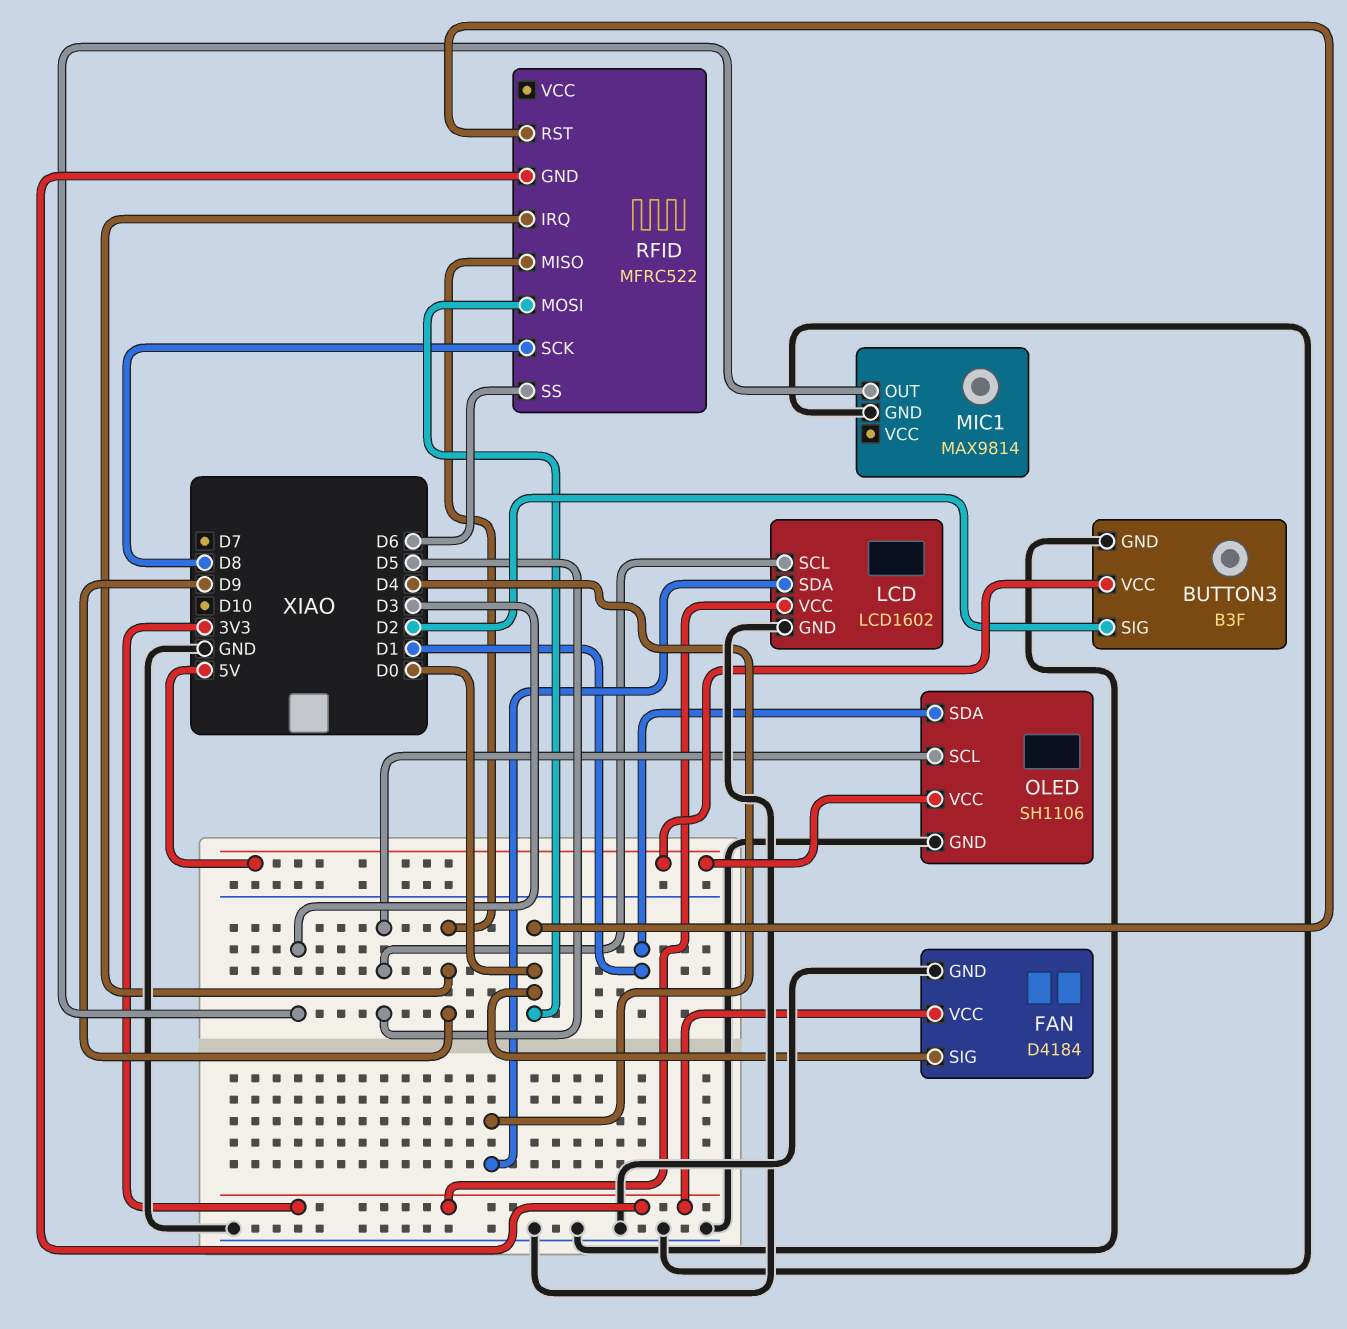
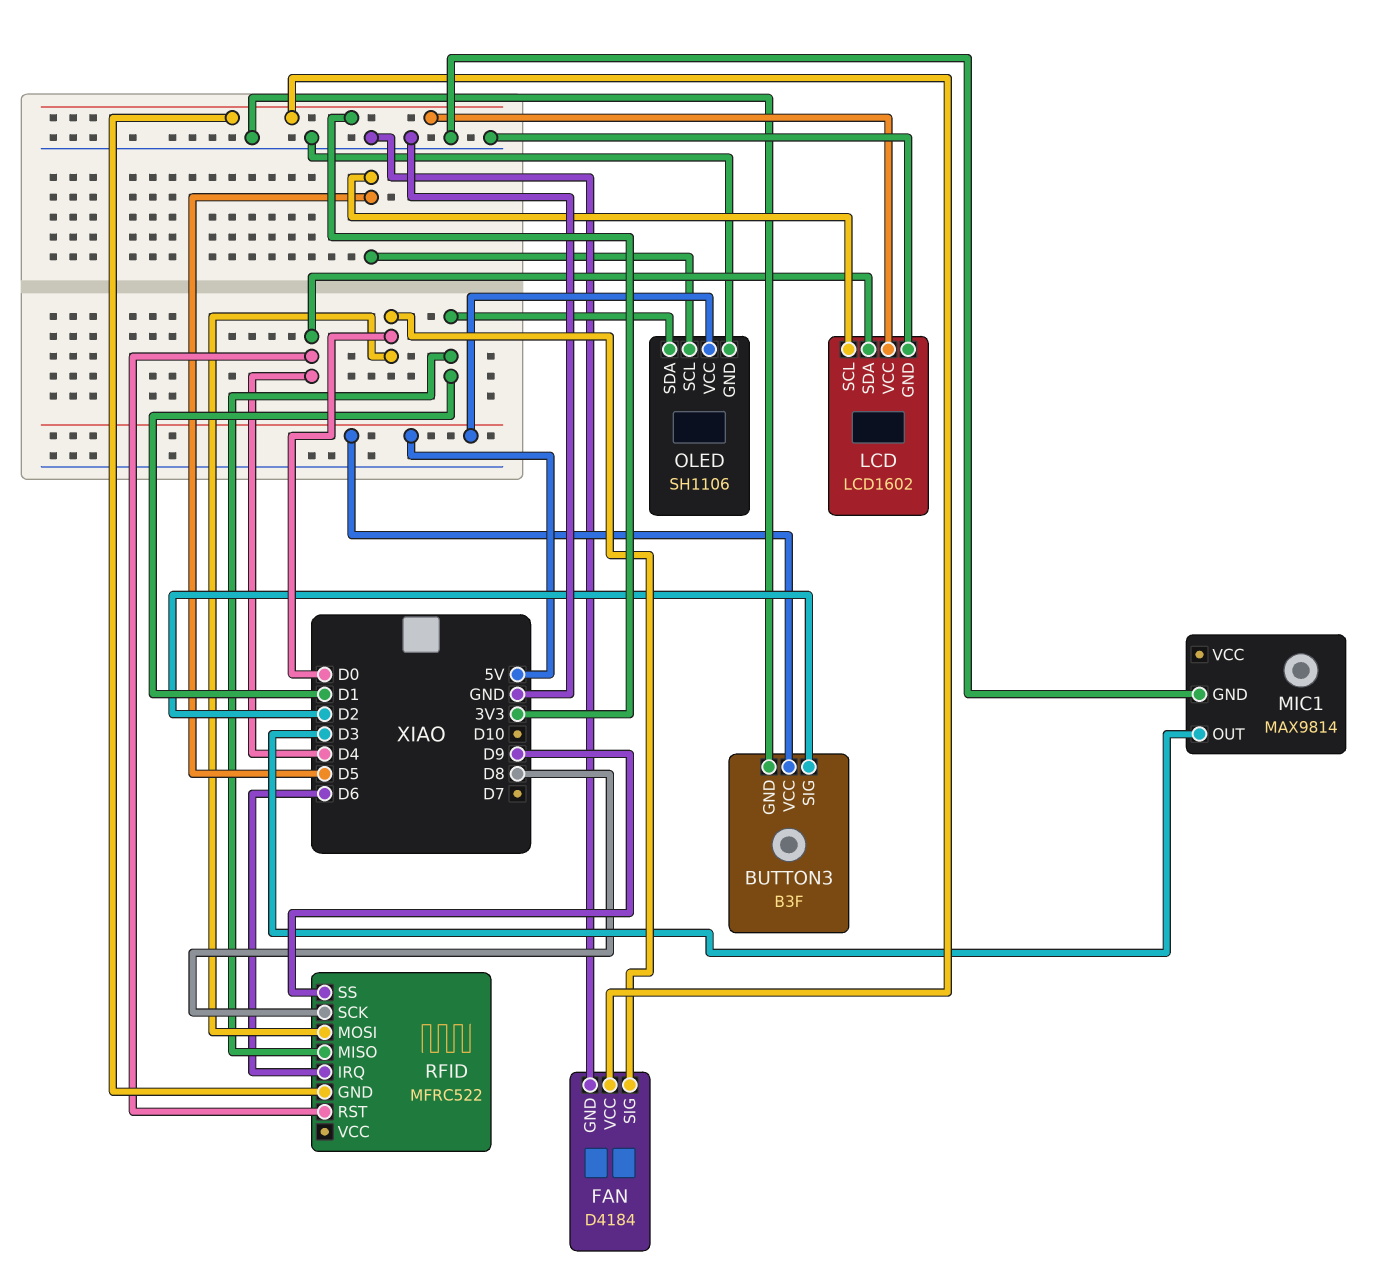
RFID pin IRQ: D9 -> D6
RFID pin MISO: D9 -> D1
RFID pin RST: D0 -> D4
RFID pin SS: D6 -> D9

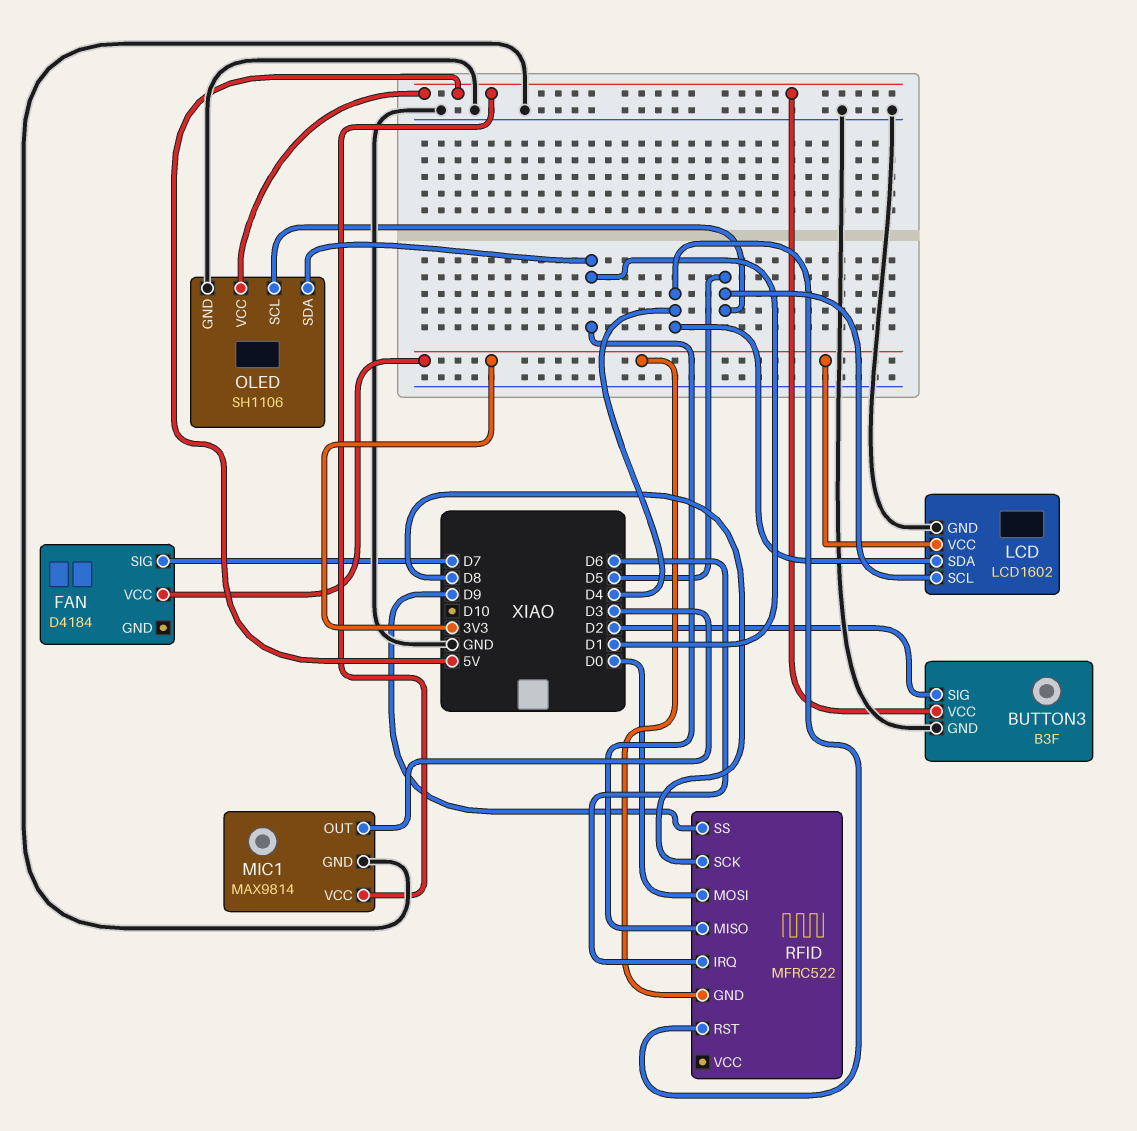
FAN pin GND: GND -> none
FAN pin SIG: D0 -> D7
MIC1 pin VCC: none -> 5V

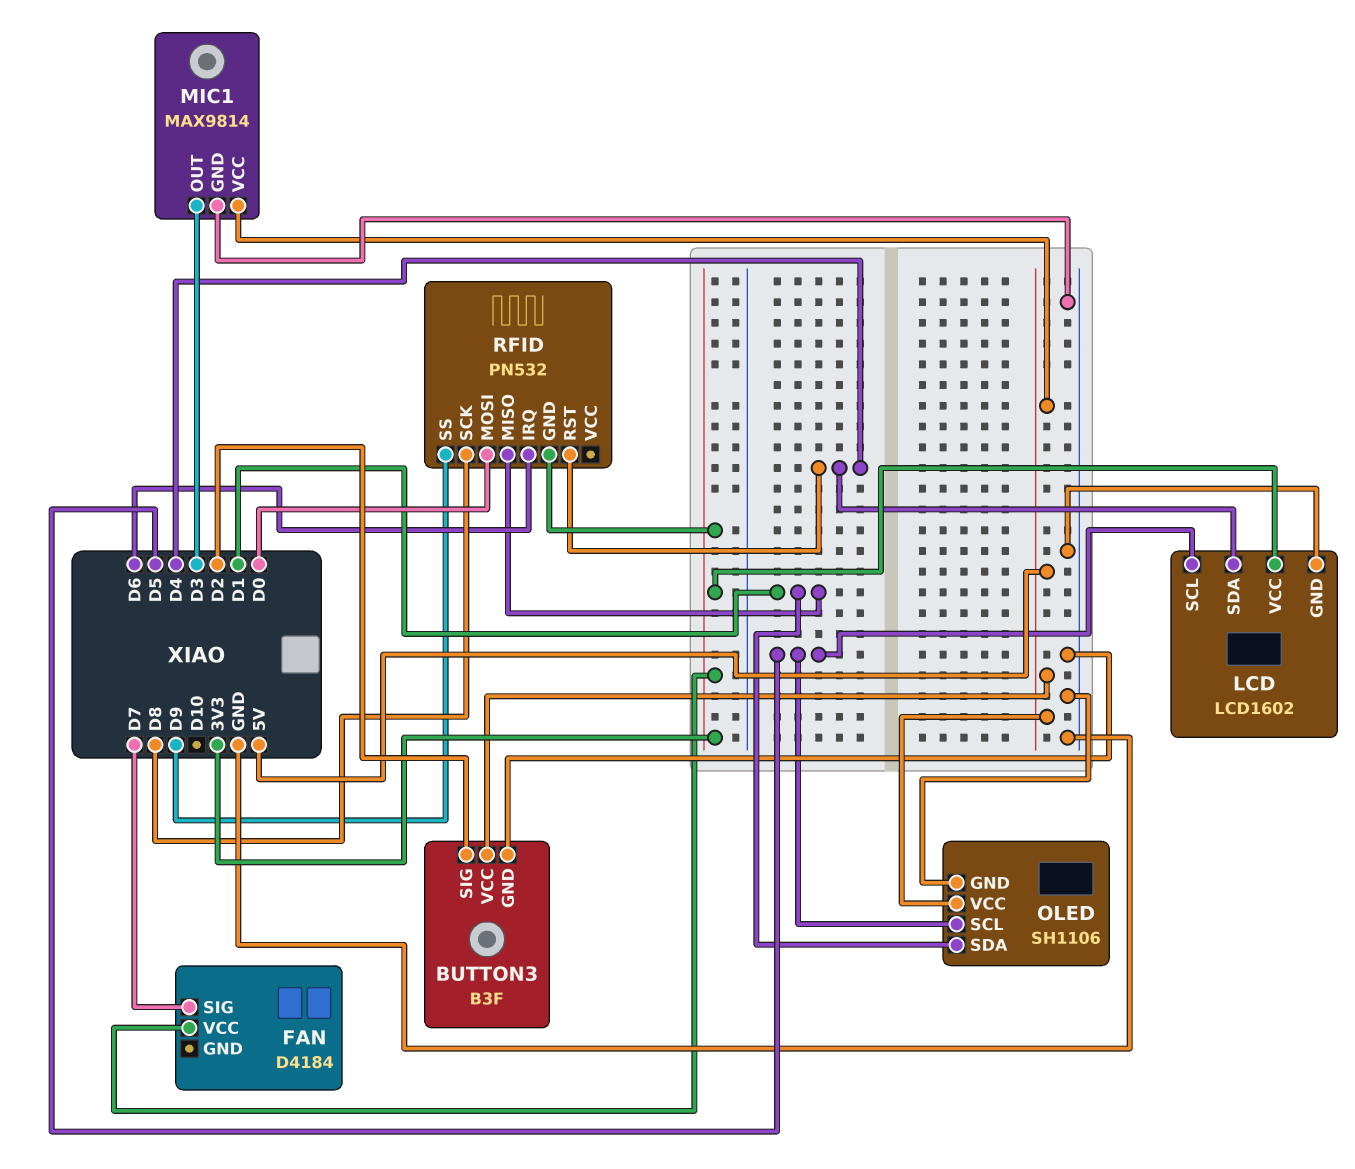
RFID: MFRC522 -> PN532

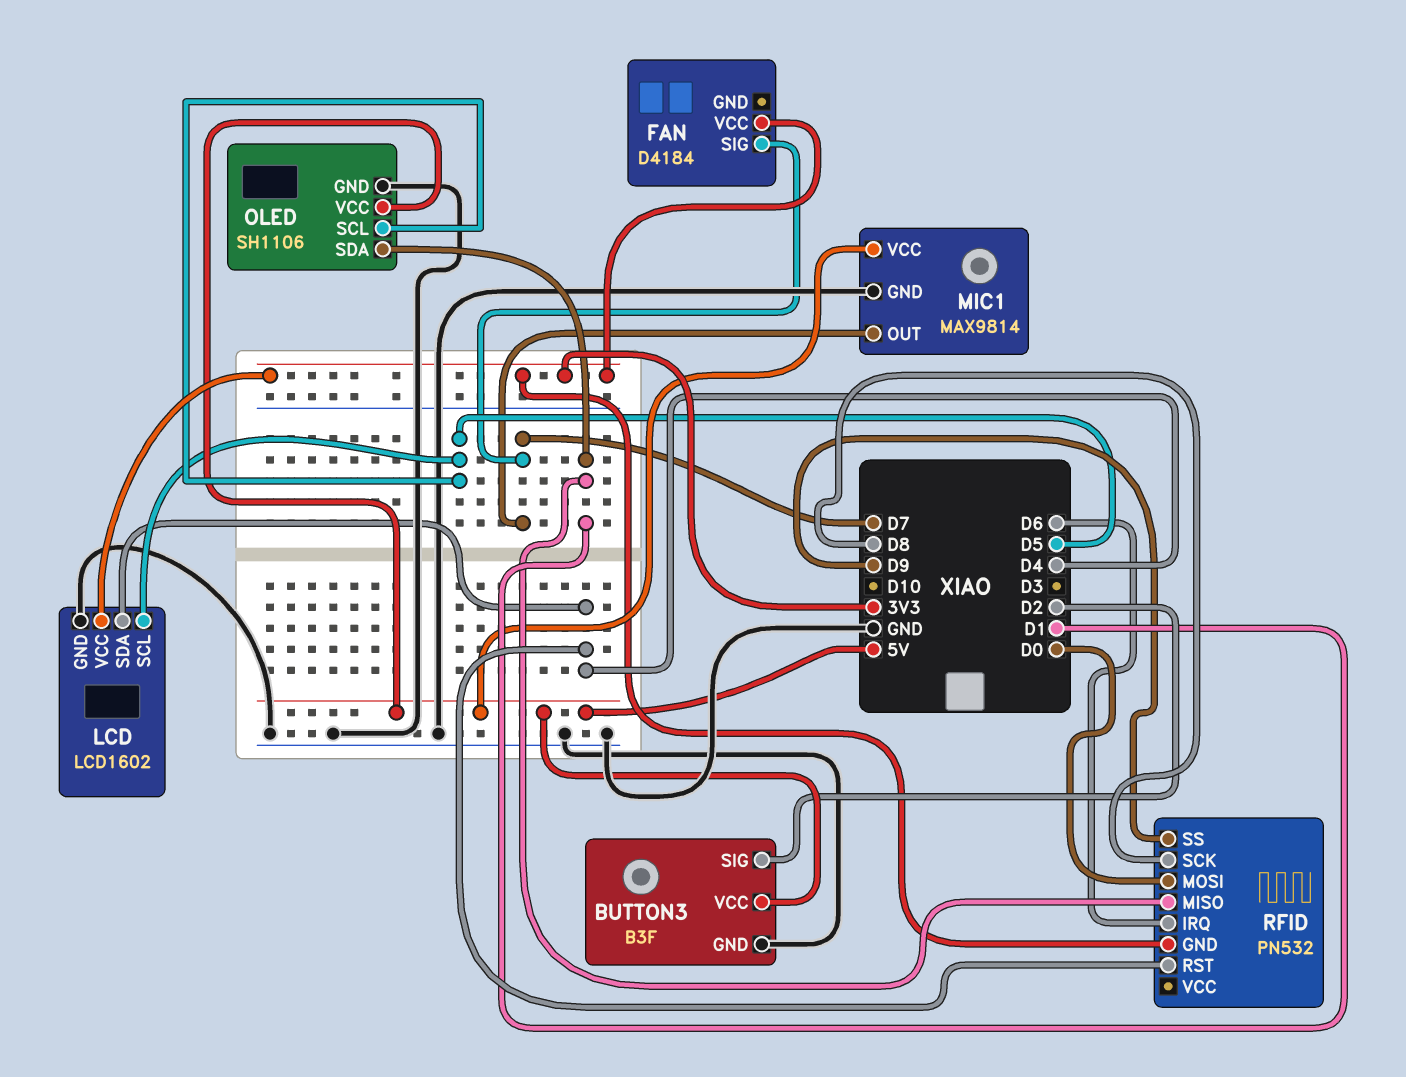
MIC1 pin OUT: D3 -> D7

